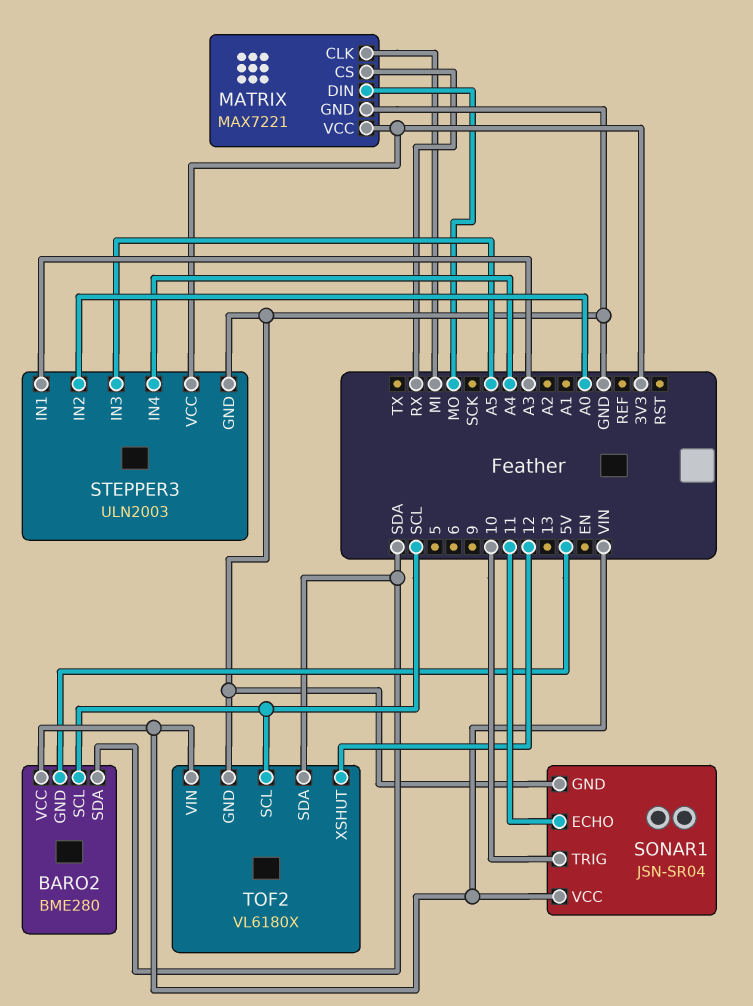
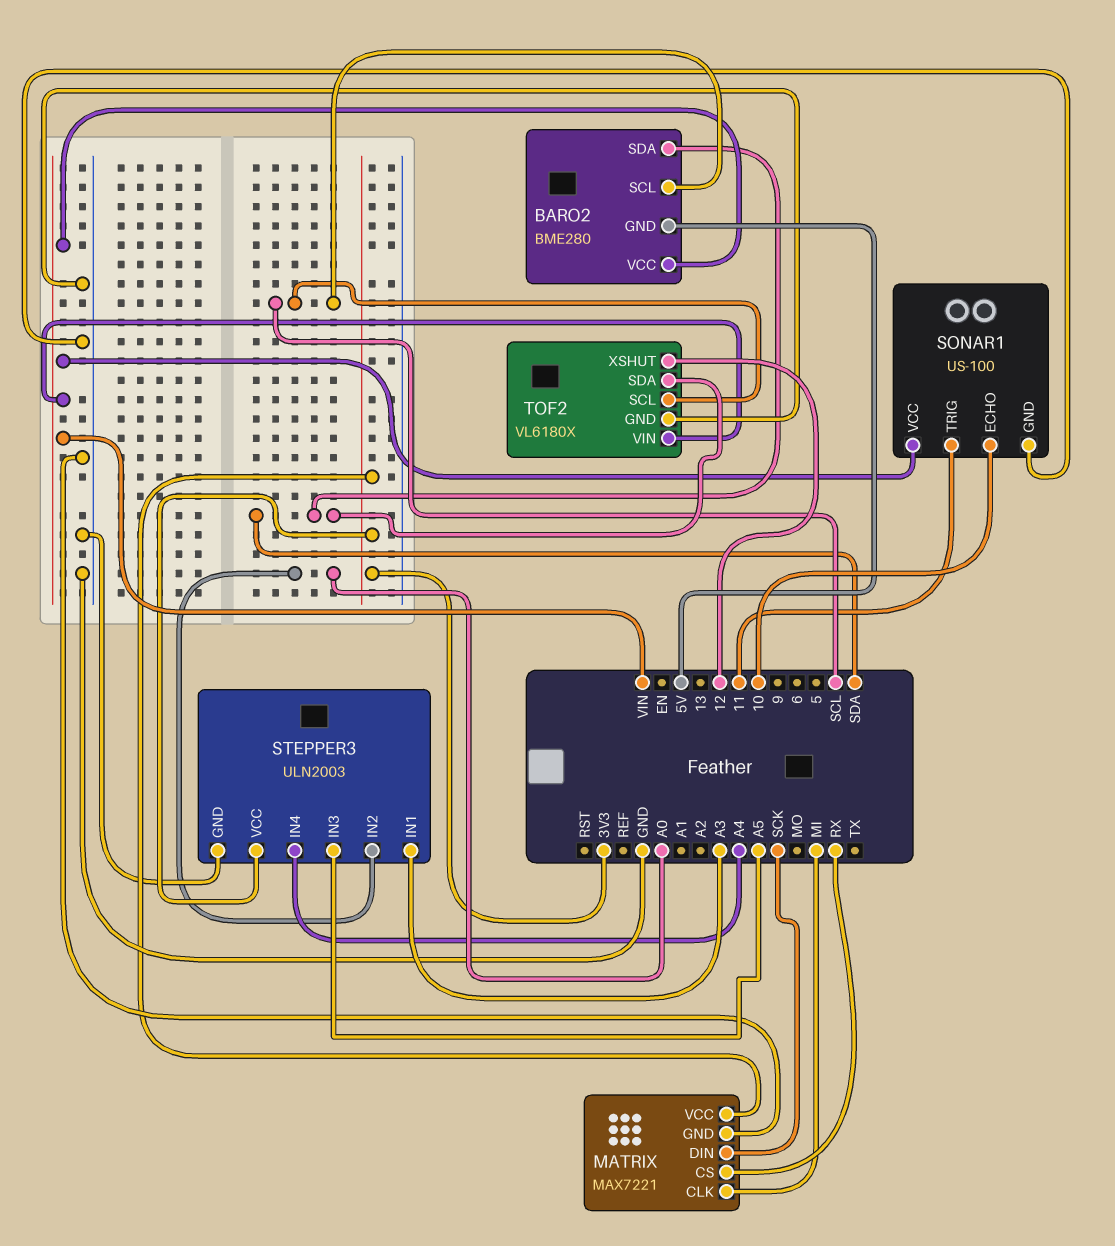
MATRIX pin DIN: MO -> SCK
SONAR1: JSN-SR04 -> US-100
SONAR1 pin ECHO: 11 -> 10
SONAR1 pin TRIG: 10 -> 11

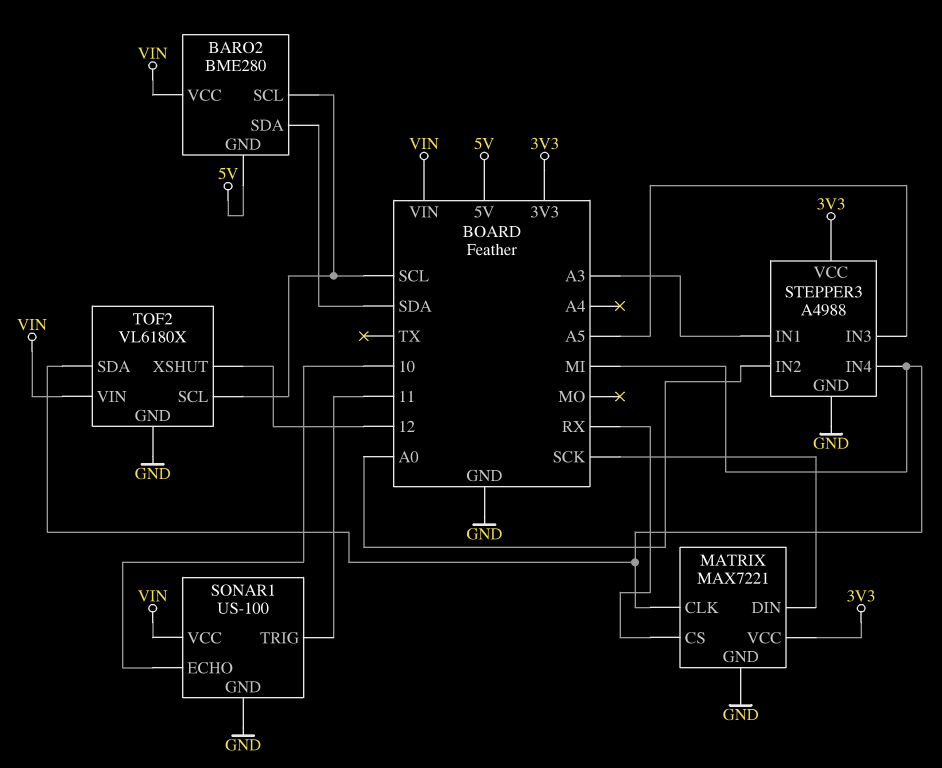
STEPPER3: ULN2003 -> A4988
STEPPER3 pin IN4: A4 -> MI
TOF2 pin SDA: SDA -> MI

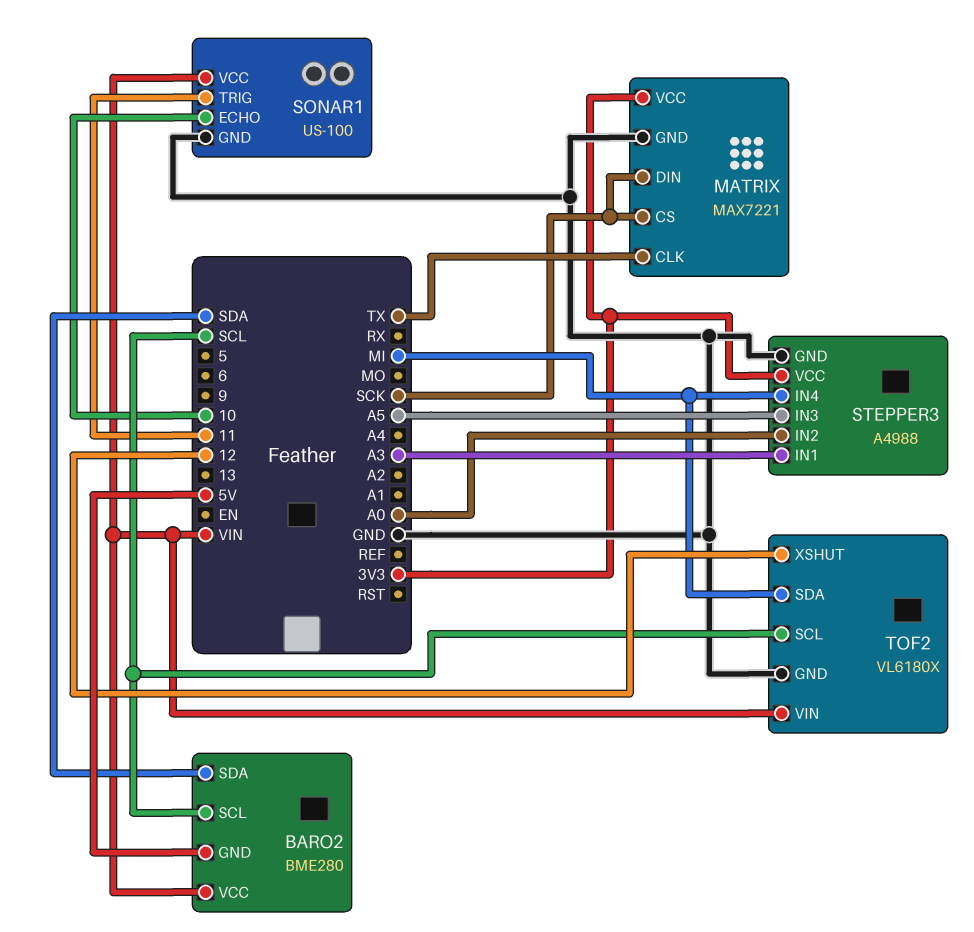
MATRIX pin CLK: MI -> TX
MATRIX pin CS: RX -> SCK

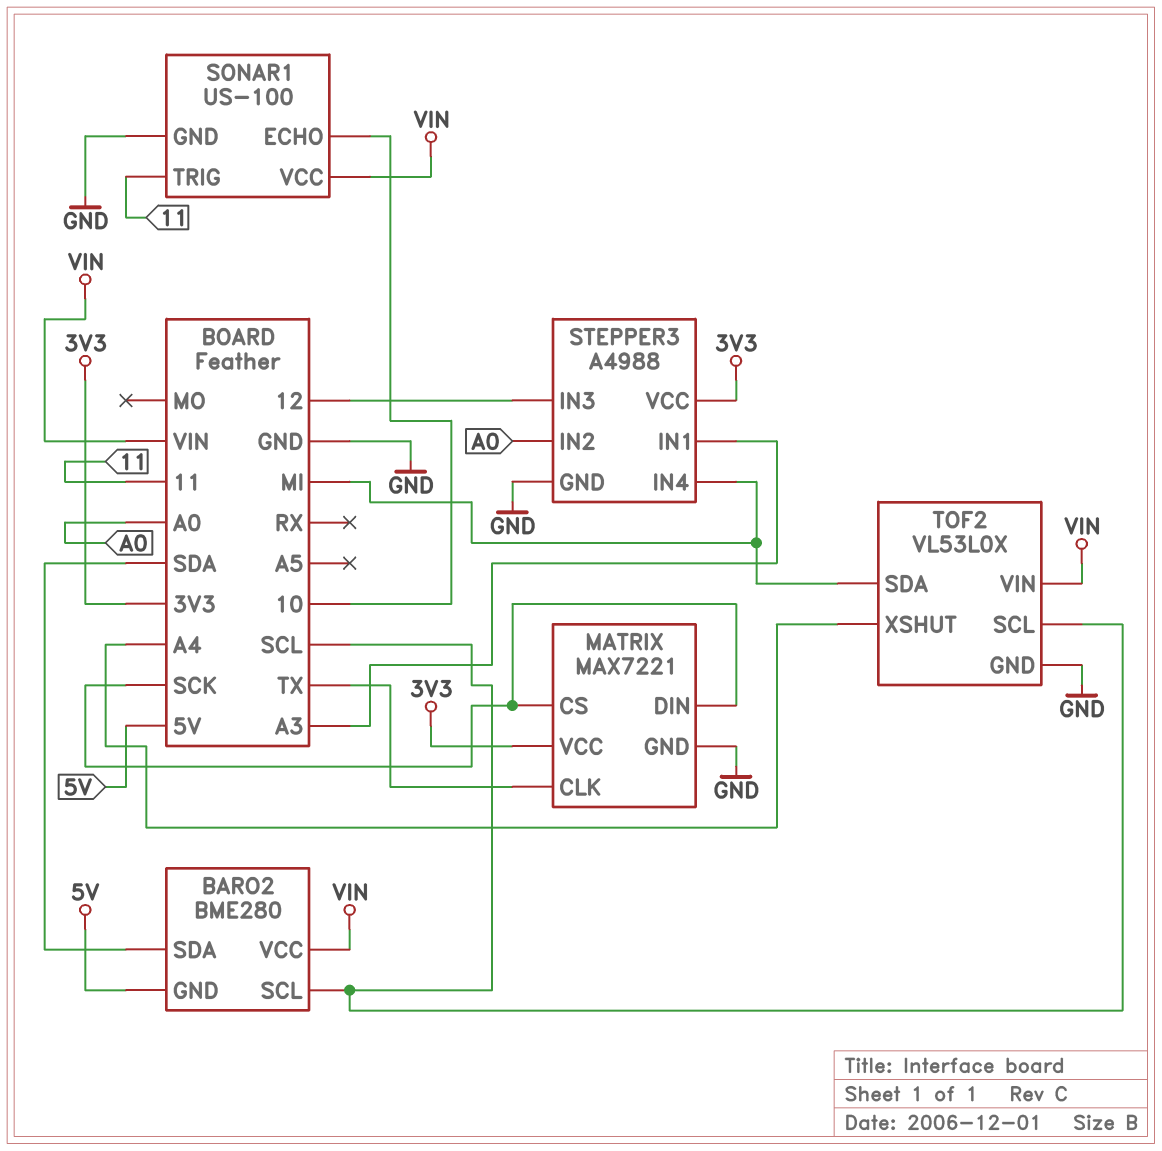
STEPPER3 pin IN3: A5 -> 12
TOF2: VL6180X -> VL53L0X
TOF2 pin XSHUT: 12 -> A4

